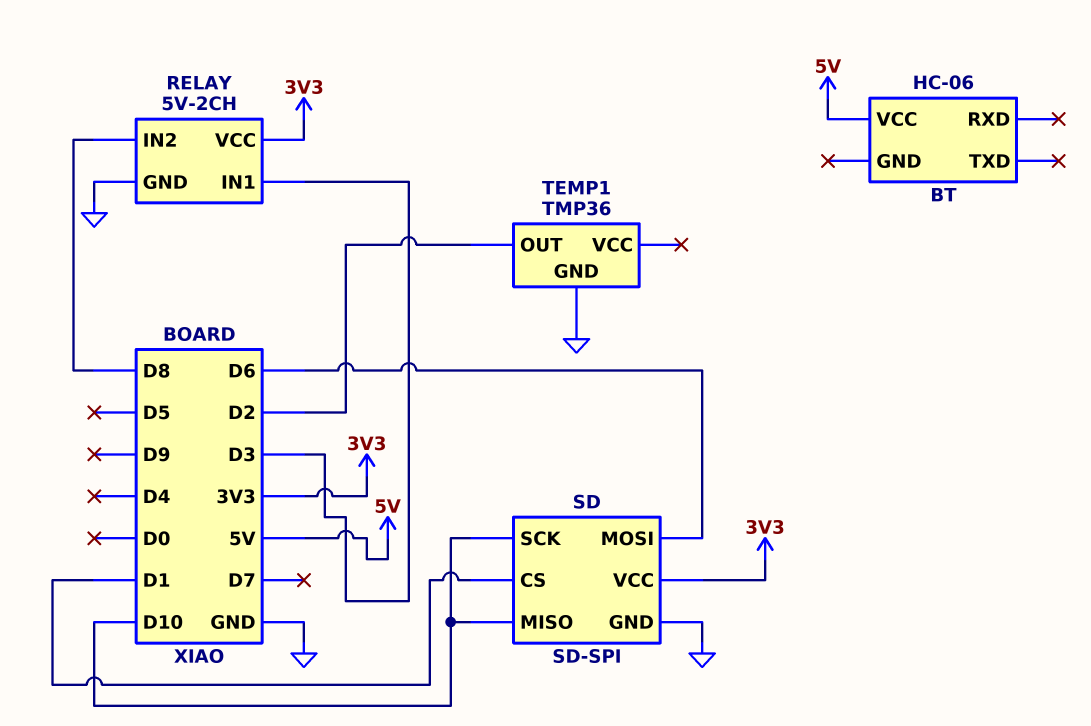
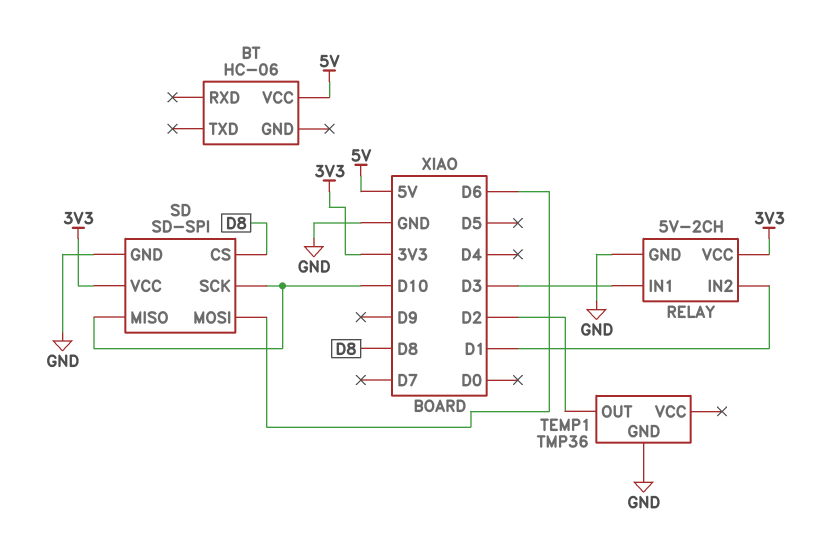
RELAY pin IN2: D8 -> D1
SD pin CS: D1 -> D8

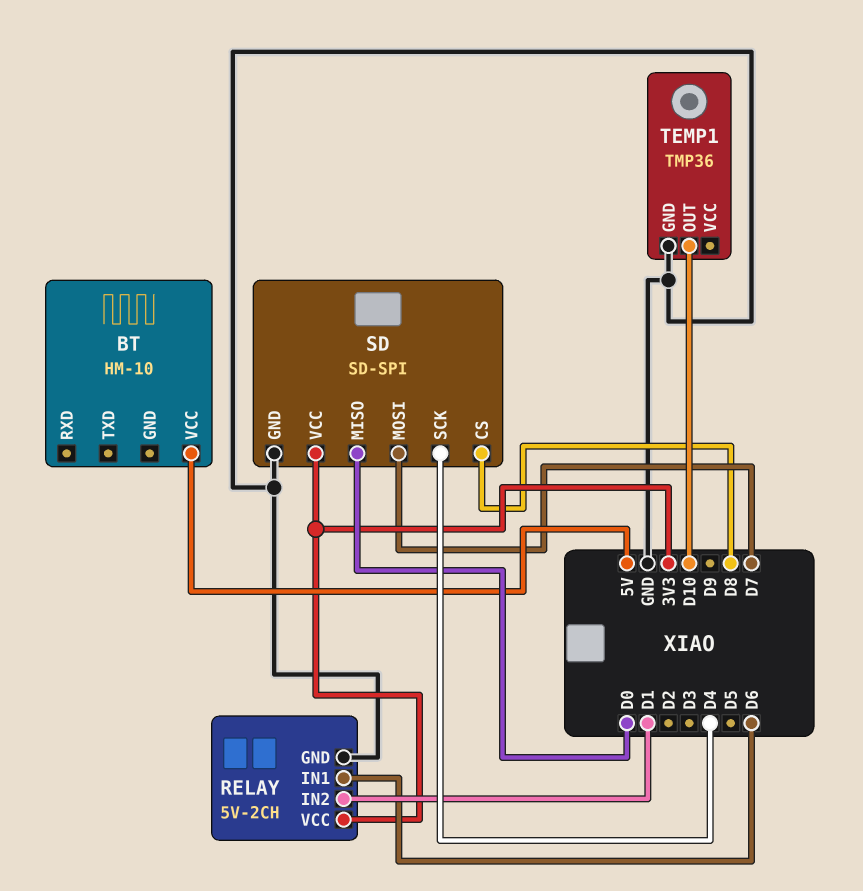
BT: HC-06 -> HM-10
RELAY pin IN1: D3 -> D6
SD pin MISO: D10 -> D0
SD pin MOSI: D6 -> D7
SD pin SCK: D10 -> D4
TEMP1 pin OUT: D2 -> D10

